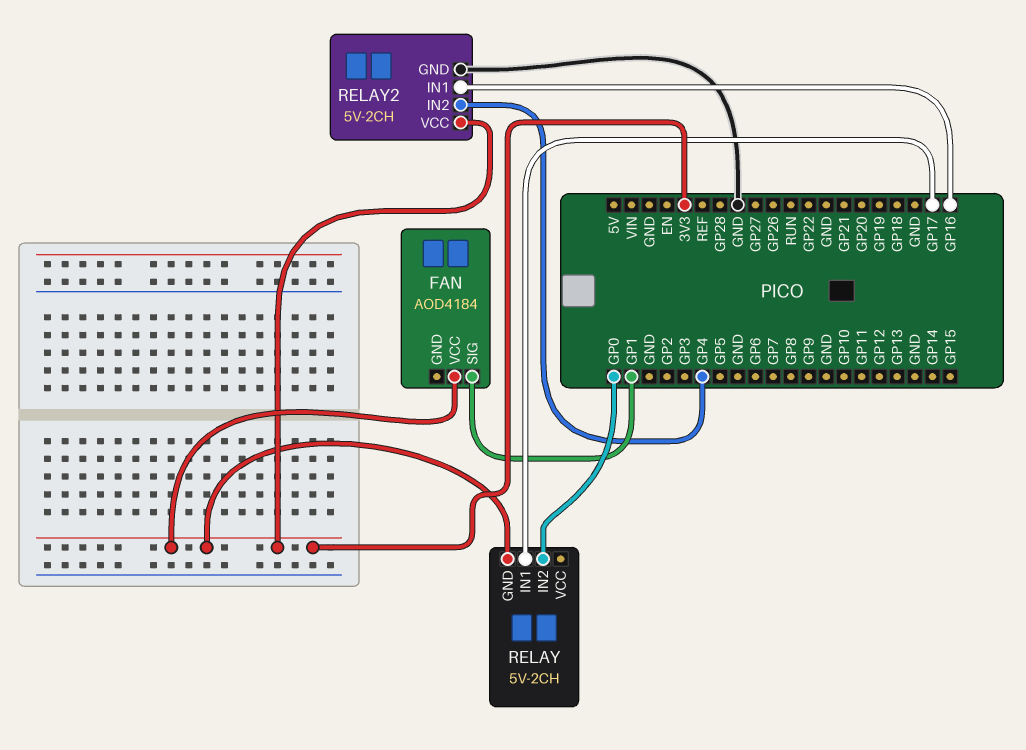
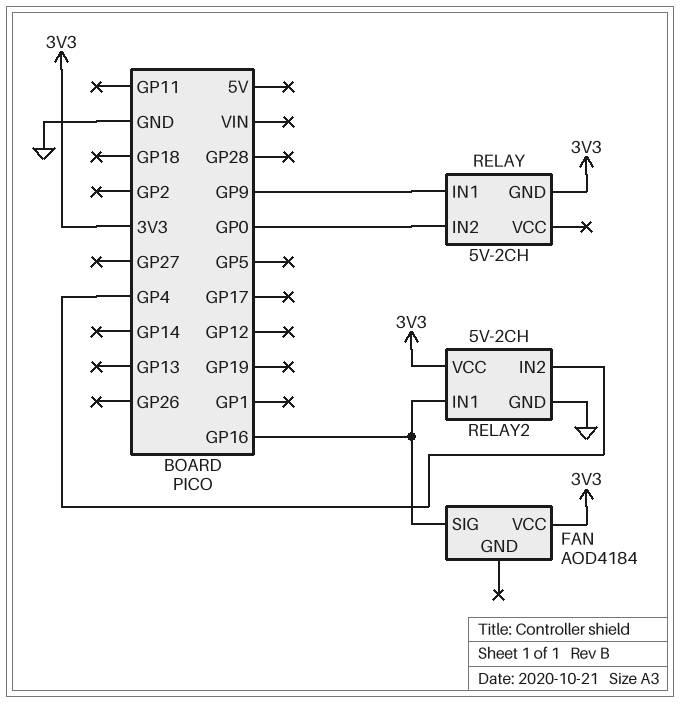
FAN pin SIG: GP1 -> GP16
RELAY pin IN1: GP17 -> GP9

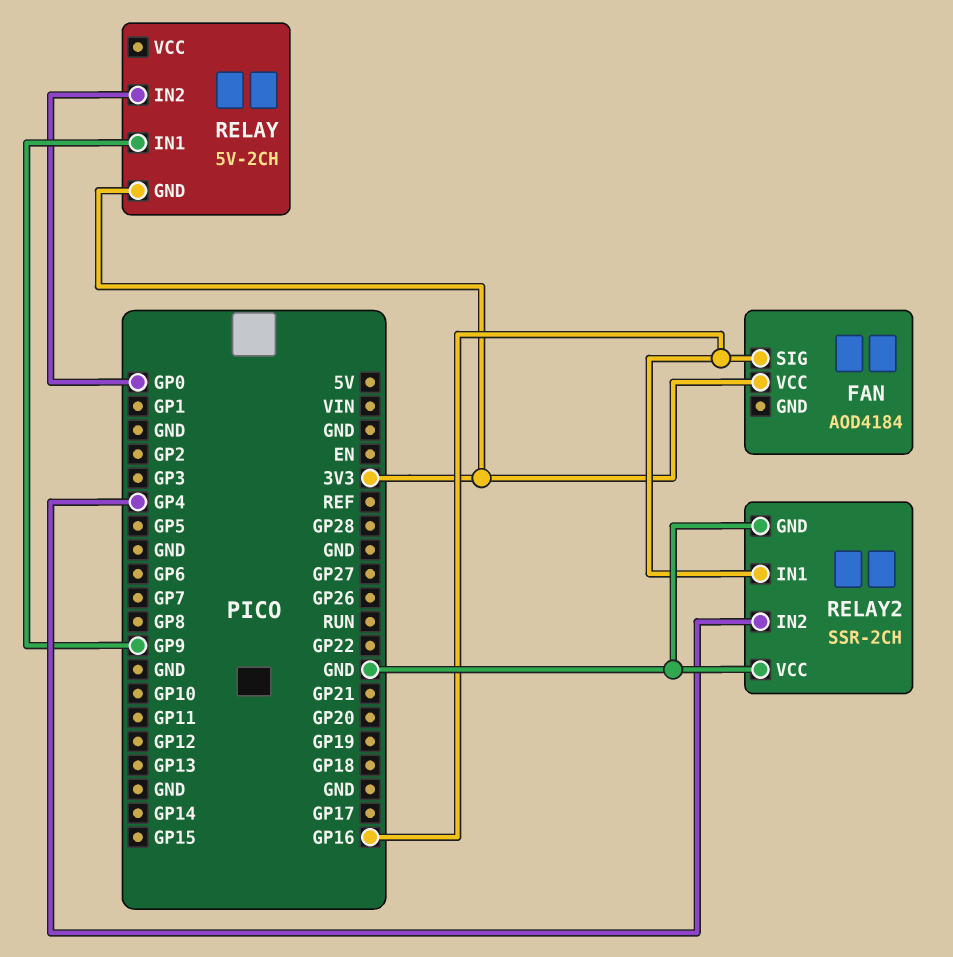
RELAY2: 5V-2CH -> SSR-2CH
RELAY2 pin VCC: 3V3 -> GND

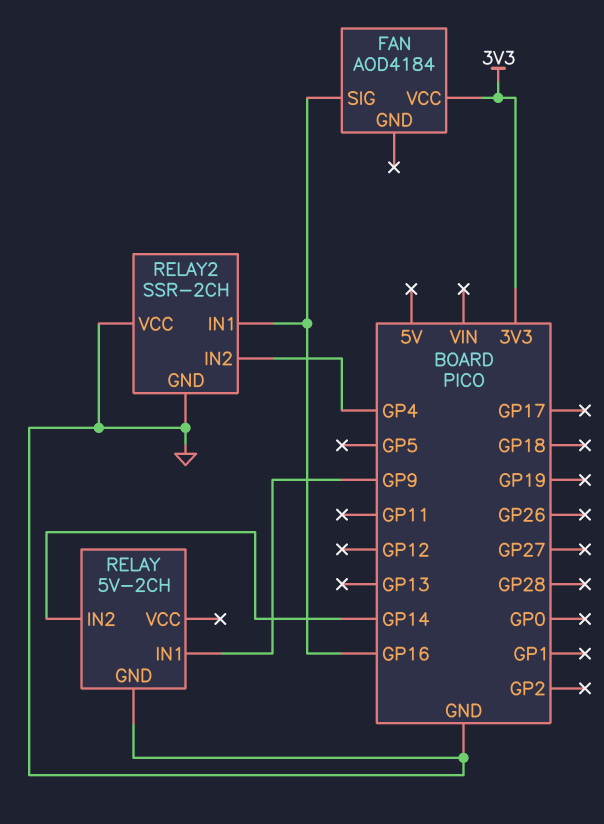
RELAY pin GND: 3V3 -> GND
RELAY pin IN2: GP0 -> GP14

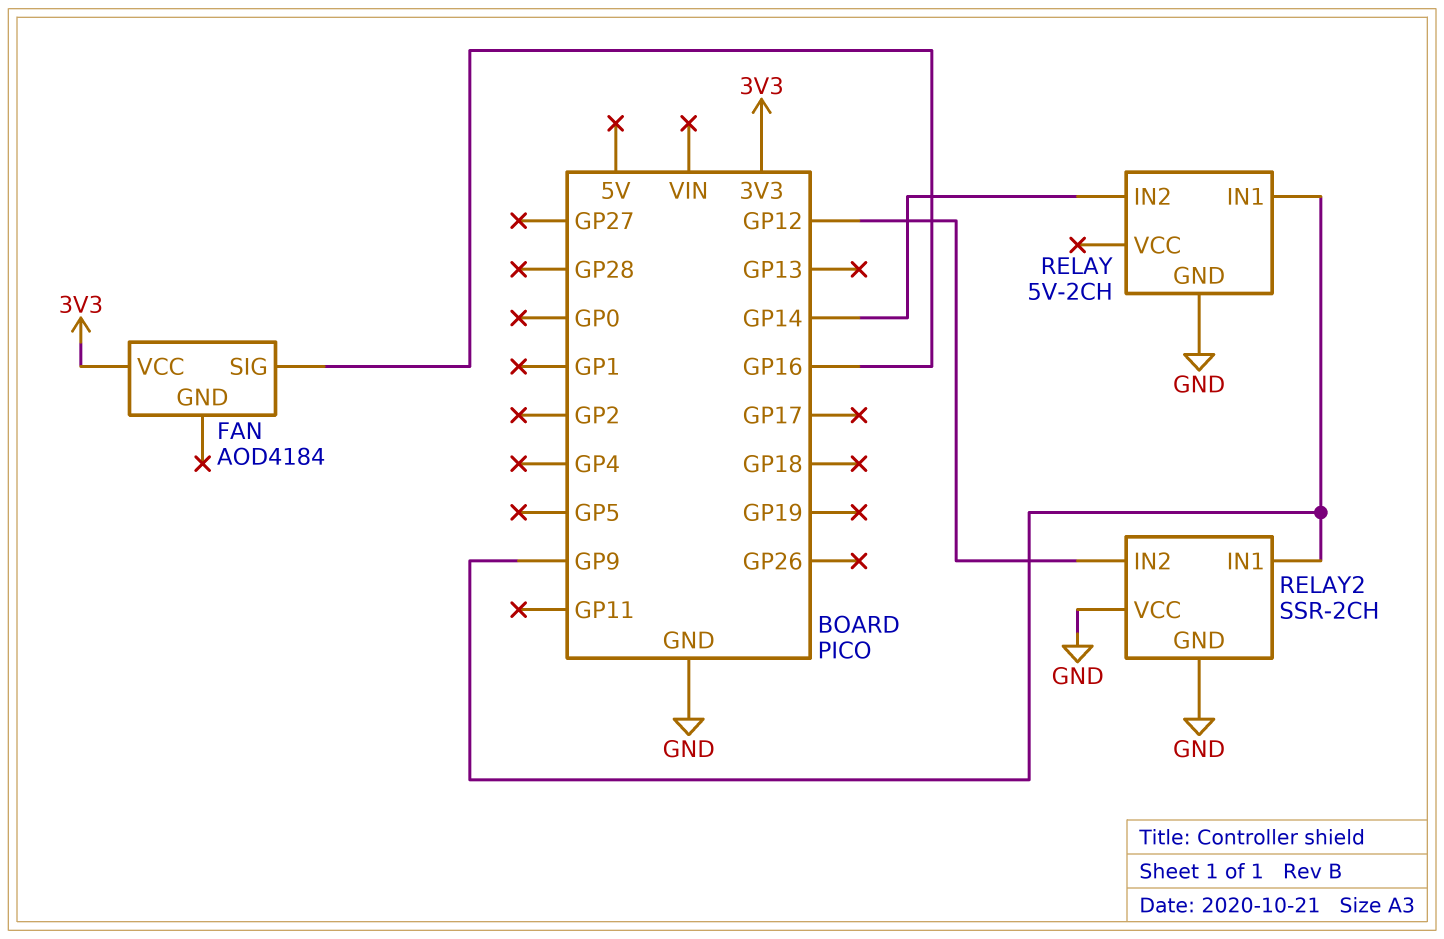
RELAY2 pin IN1: GP16 -> GP9
RELAY2 pin IN2: GP4 -> GP12

